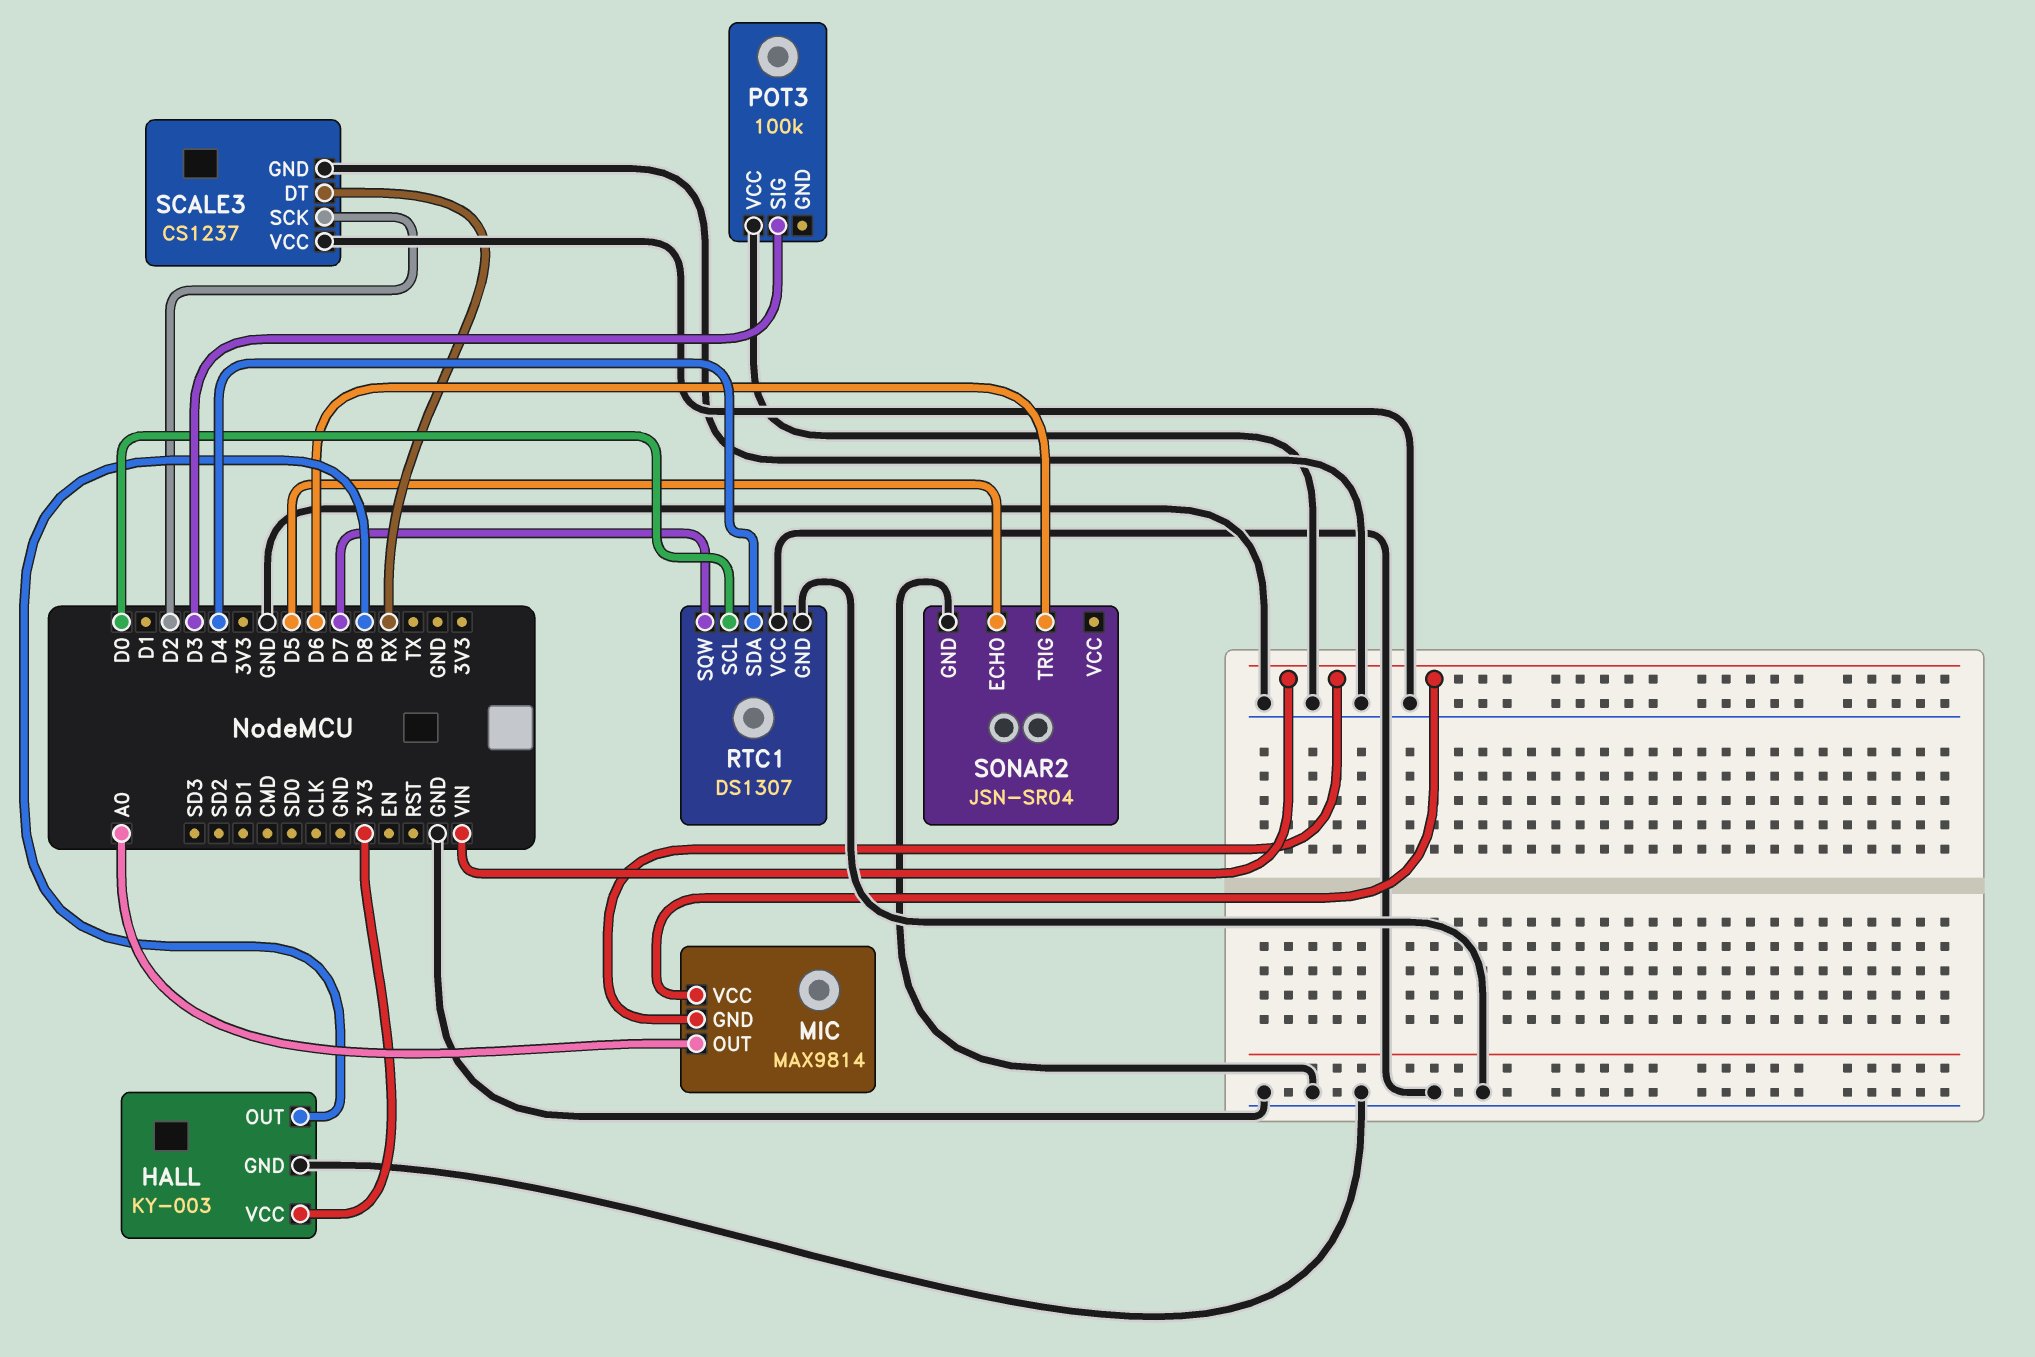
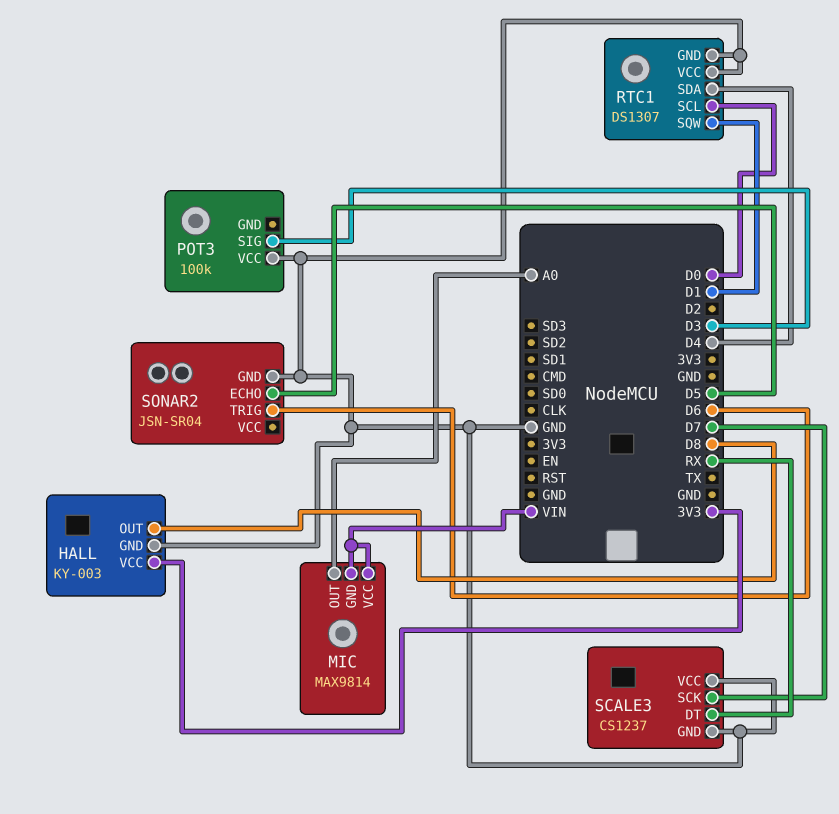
RTC1 pin SQW: D7 -> D1
SCALE3 pin SCK: D2 -> D7

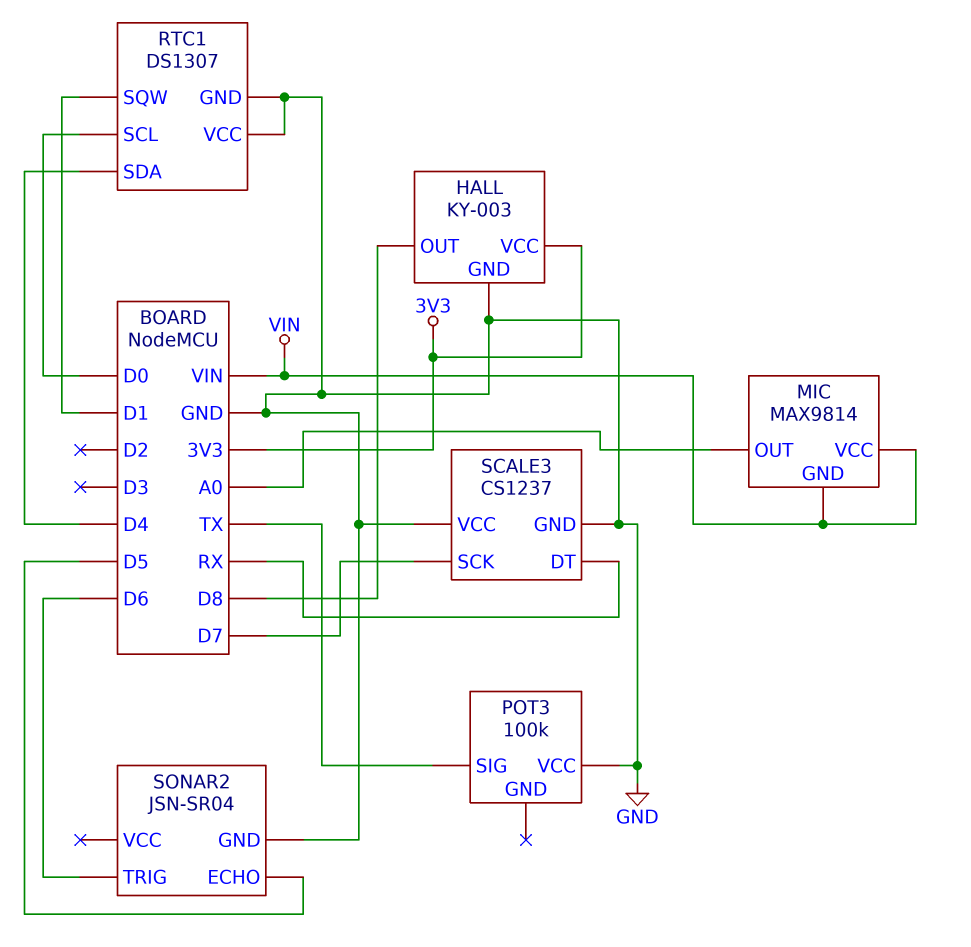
POT3 pin SIG: D3 -> TX

